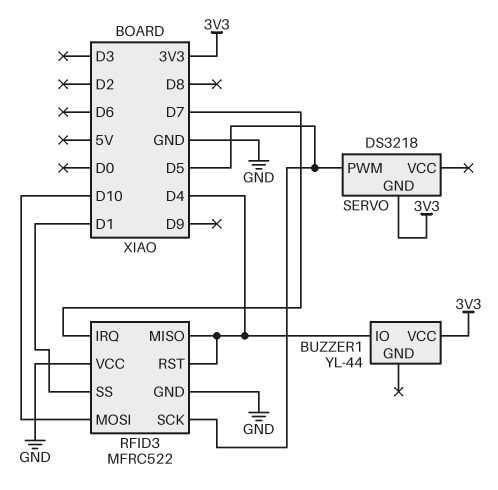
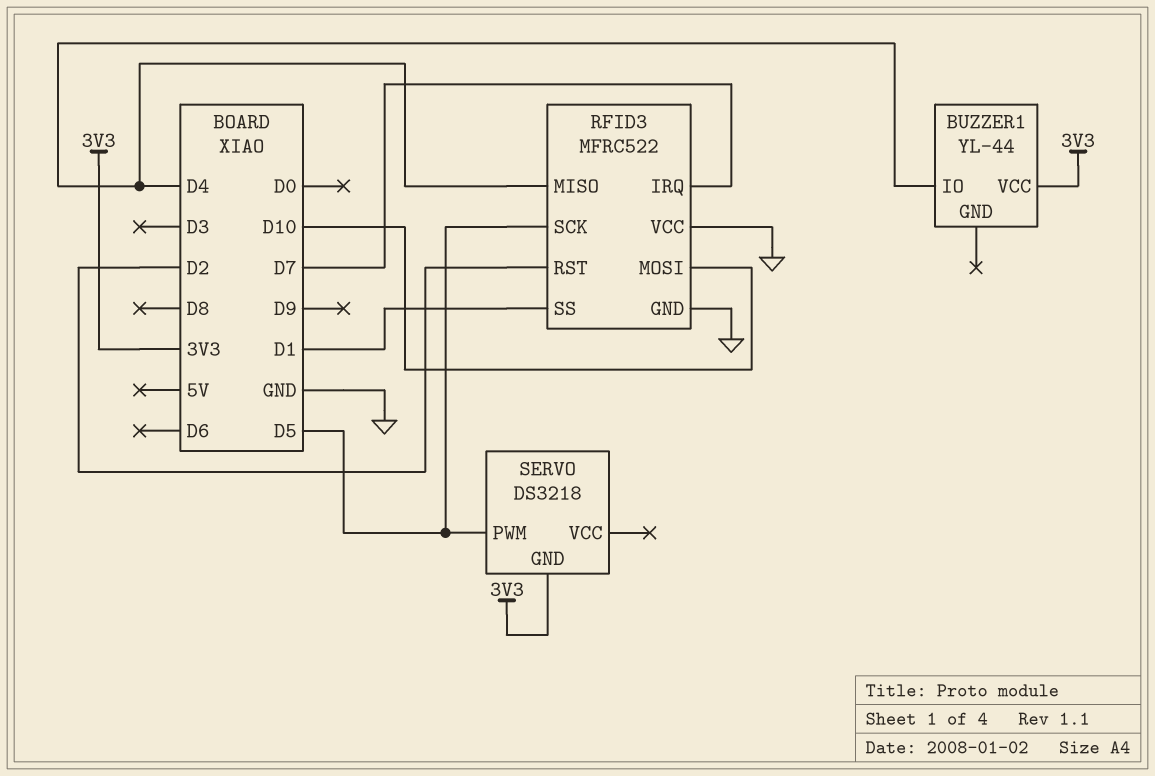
RFID3 pin RST: D4 -> D2

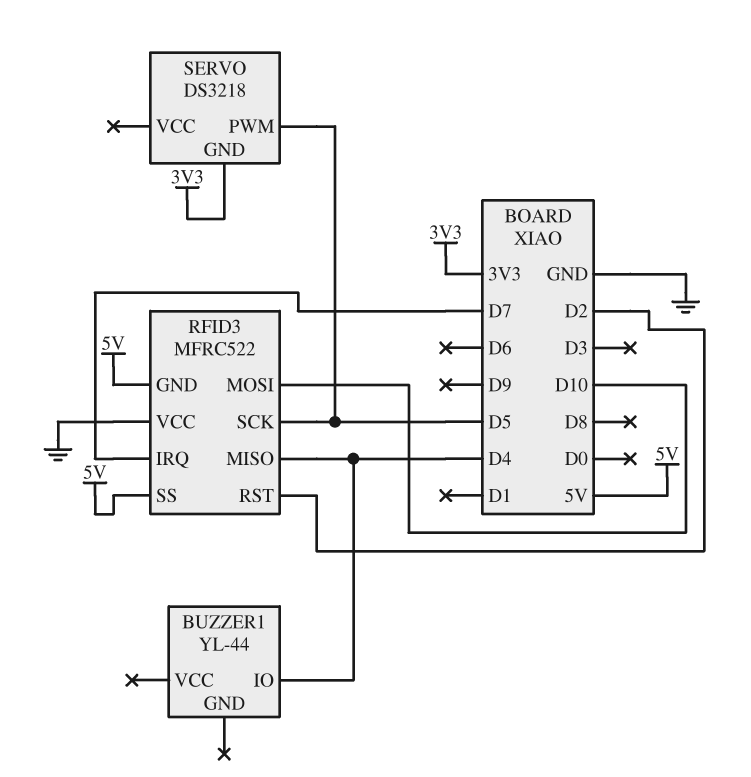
BUZZER1 pin VCC: 3V3 -> none
RFID3 pin GND: GND -> 5V
RFID3 pin SS: D1 -> 5V

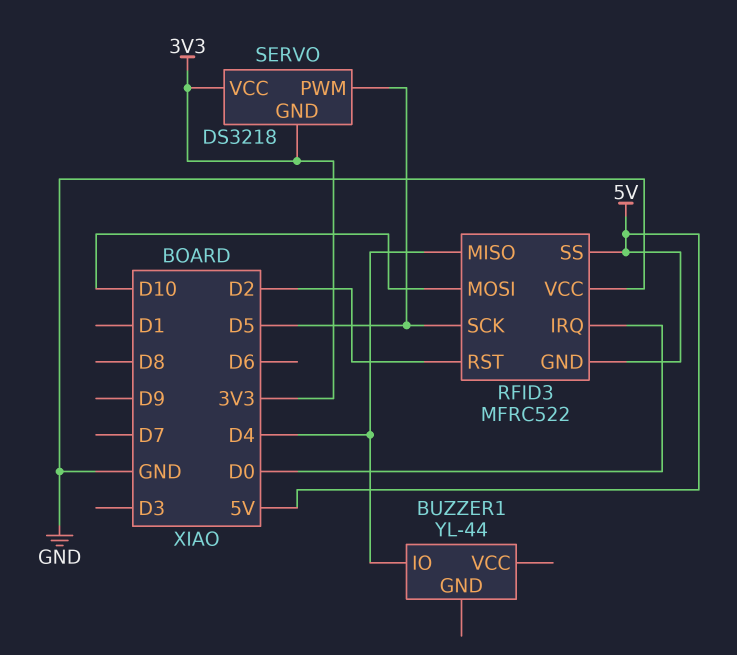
RFID3 pin IRQ: D7 -> D0
SERVO pin VCC: none -> 3V3

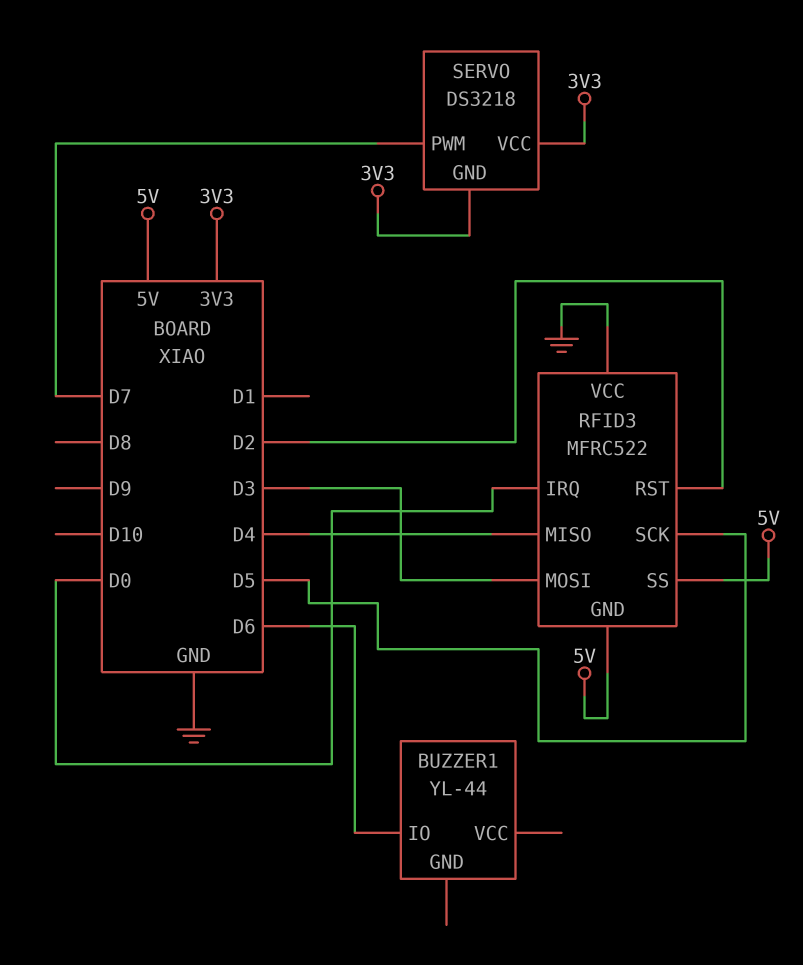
BUZZER1 pin IO: D4 -> D6
RFID3 pin MOSI: D10 -> D3
SERVO pin PWM: D5 -> D7

